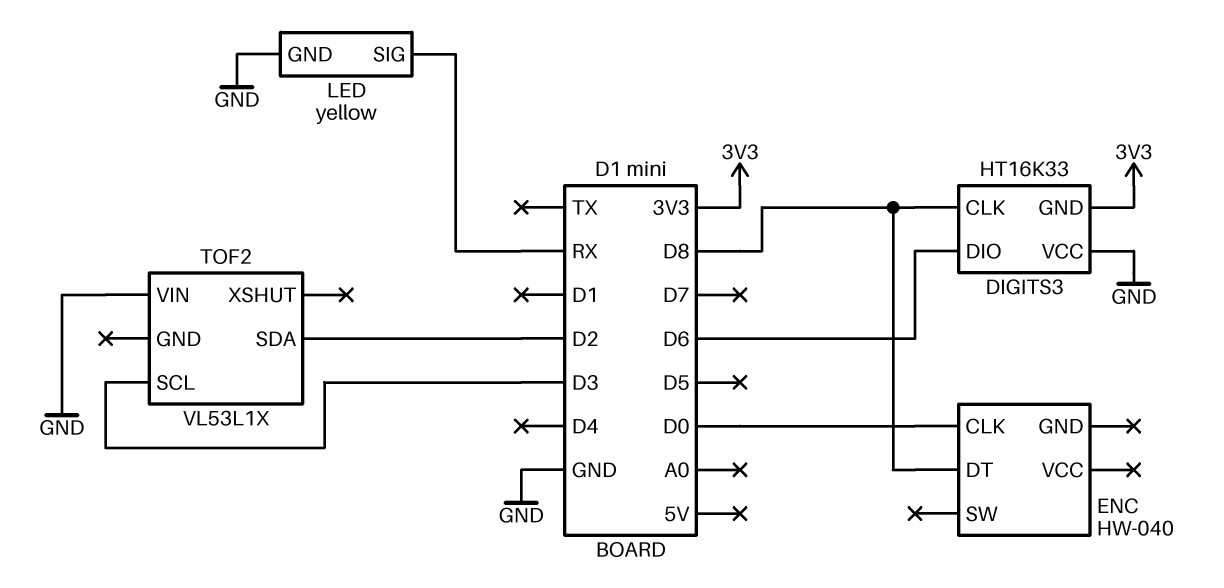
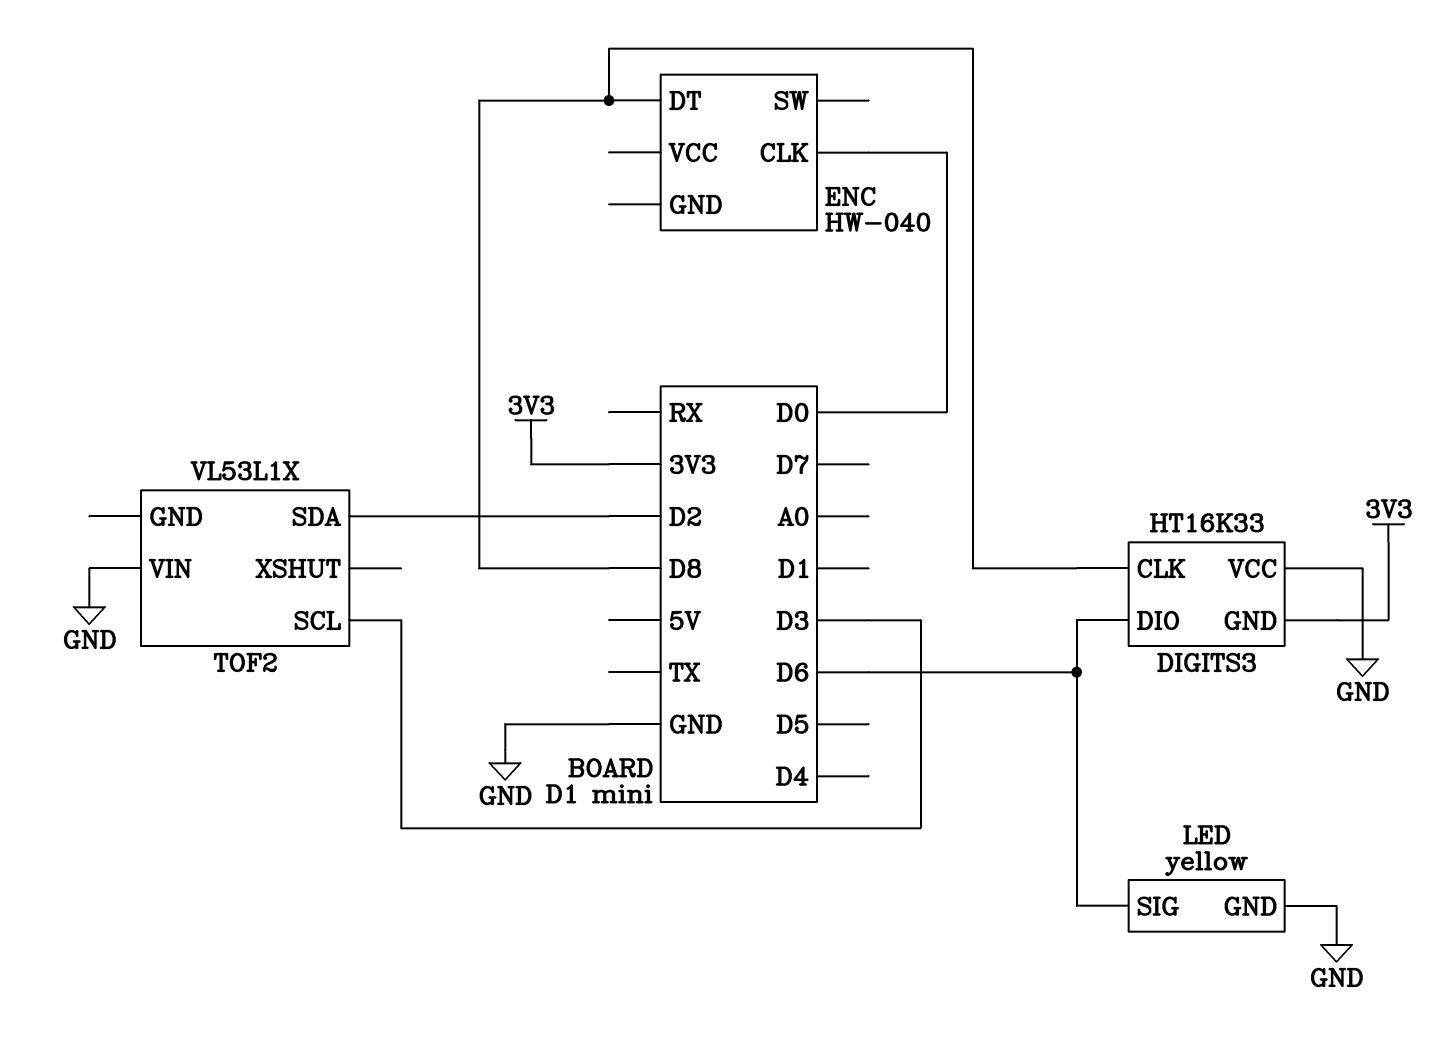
LED pin SIG: RX -> D6

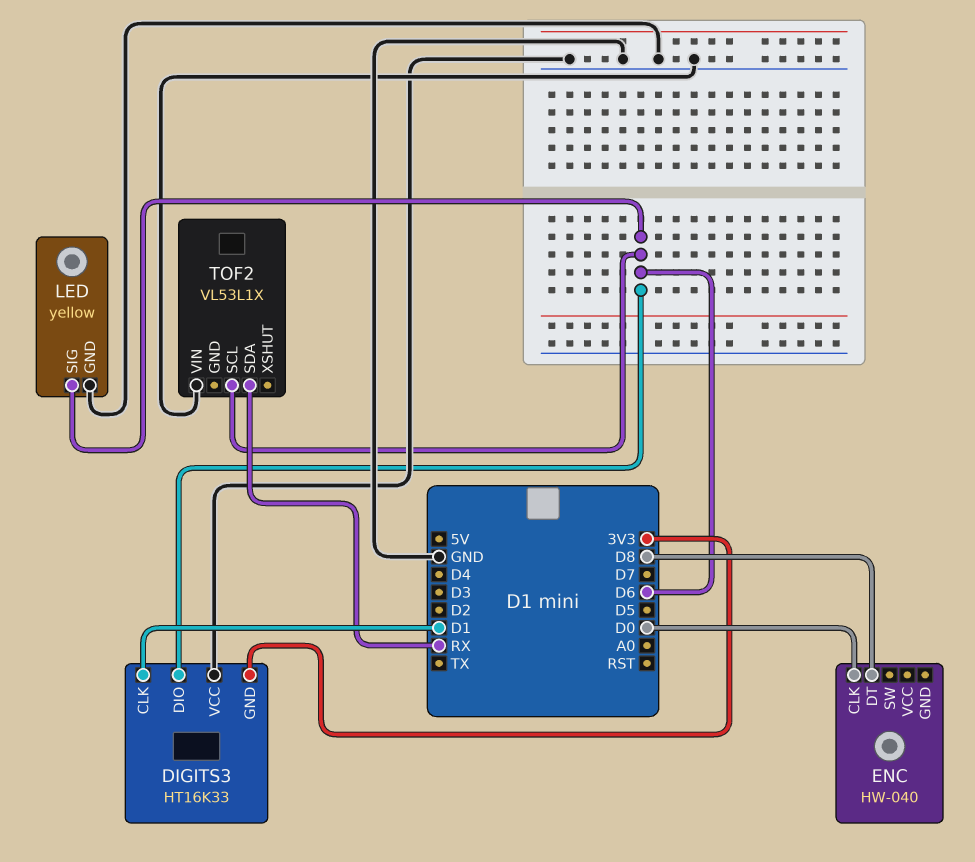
DIGITS3 pin CLK: D8 -> D1
TOF2 pin SCL: D3 -> D6
TOF2 pin SDA: D2 -> RX

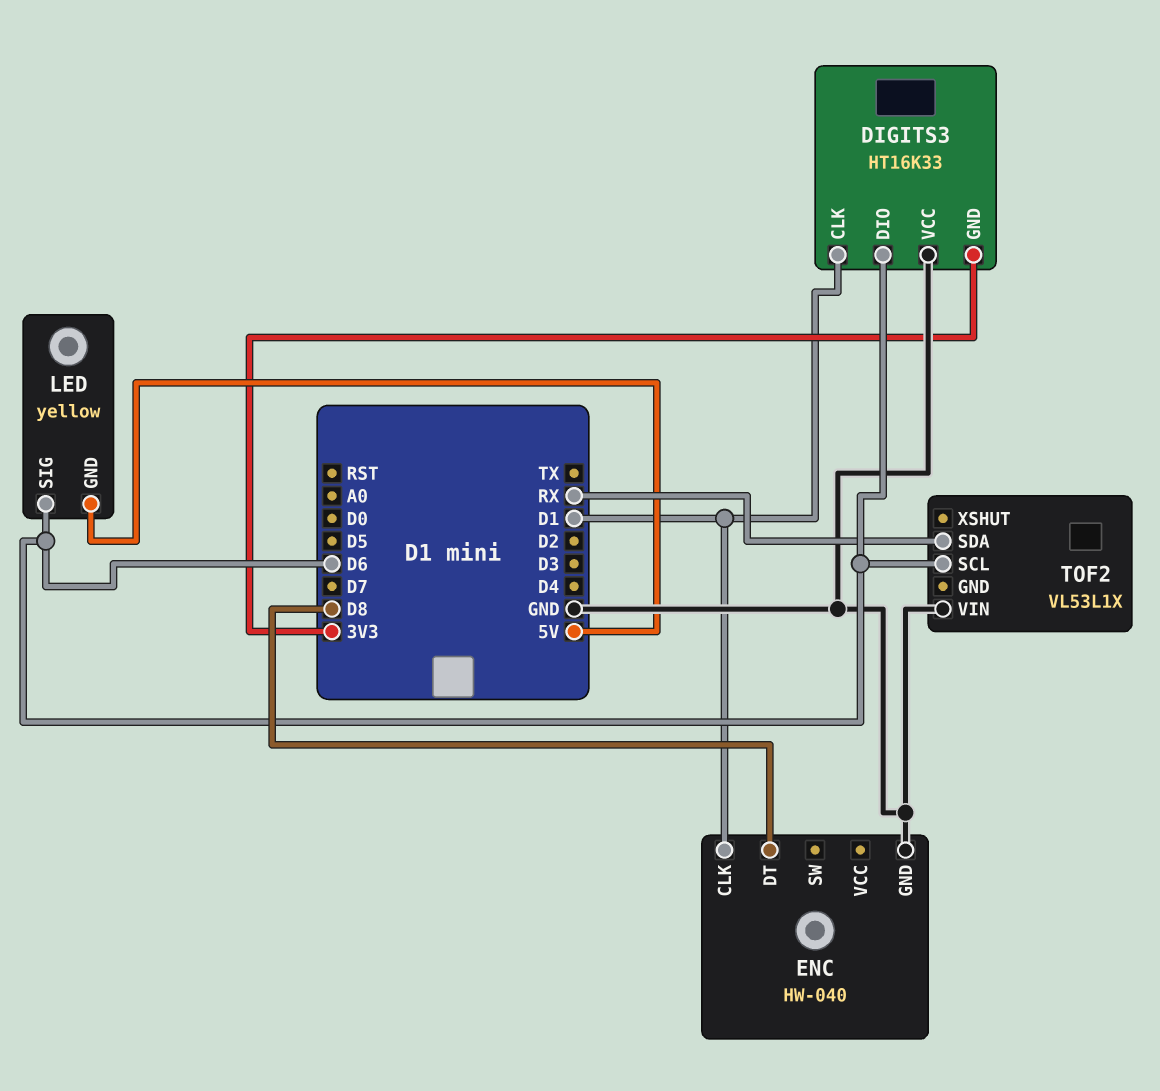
ENC pin CLK: D0 -> D1
ENC pin GND: none -> GND
LED pin GND: GND -> 5V

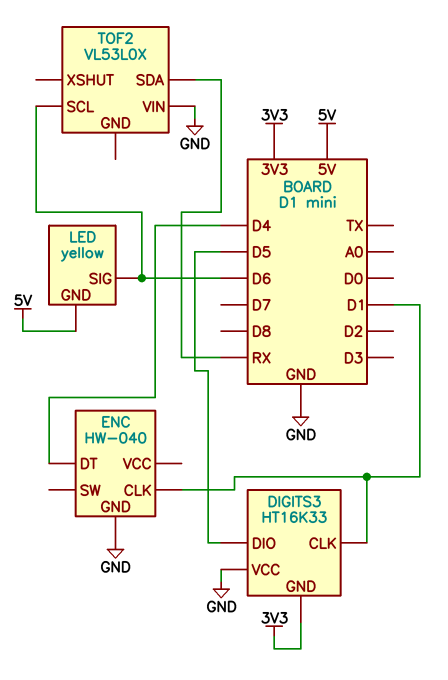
DIGITS3 pin DIO: D6 -> D5
ENC pin DT: D8 -> D4
TOF2: VL53L1X -> VL53L0X

